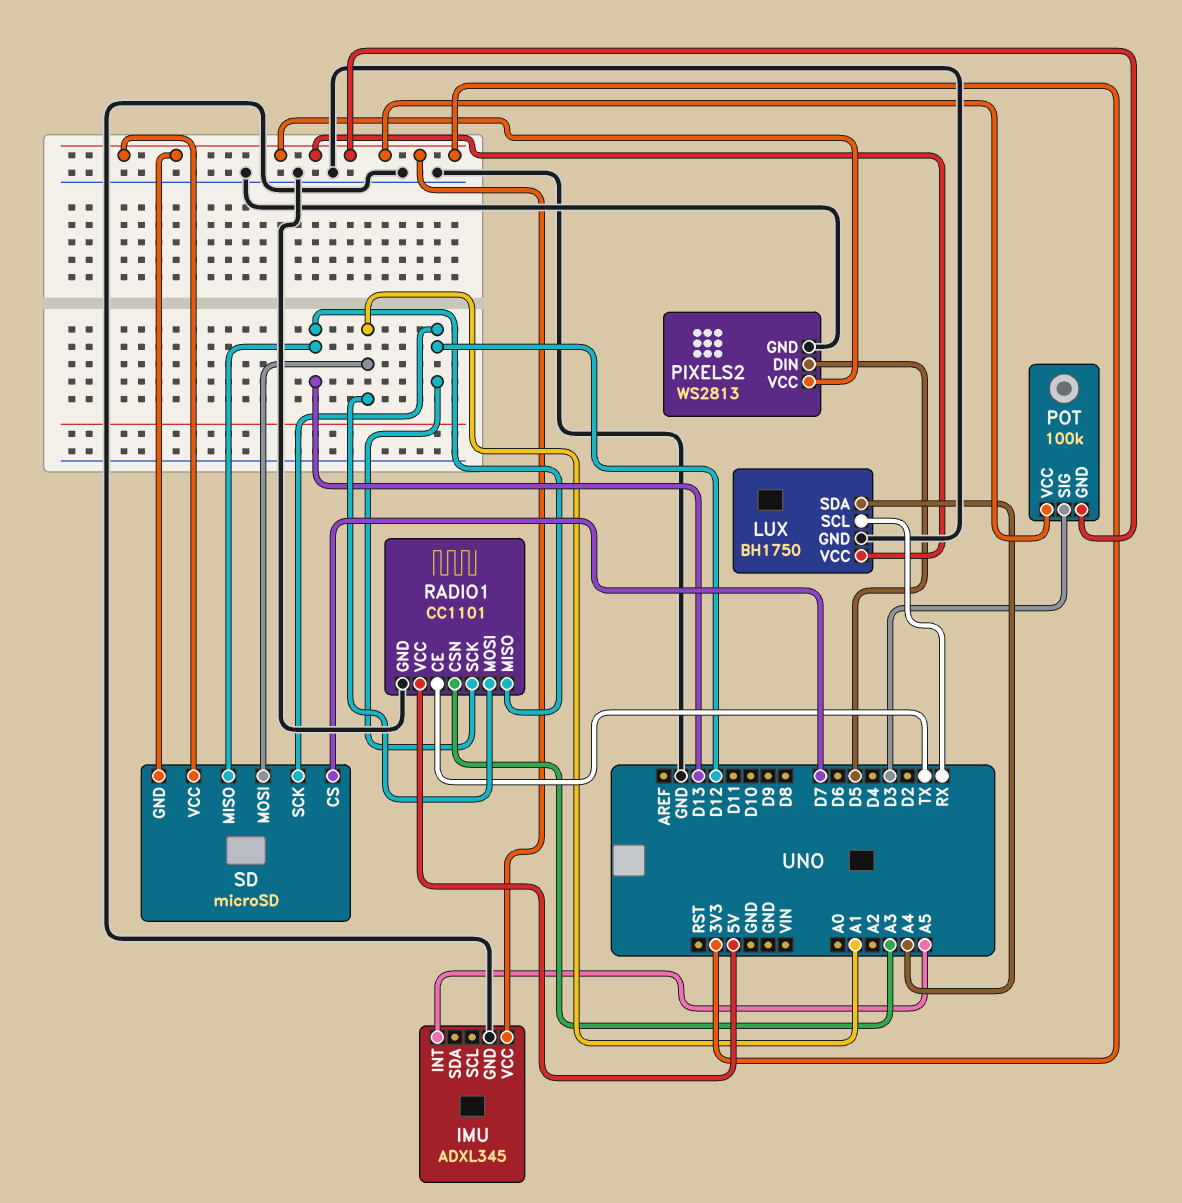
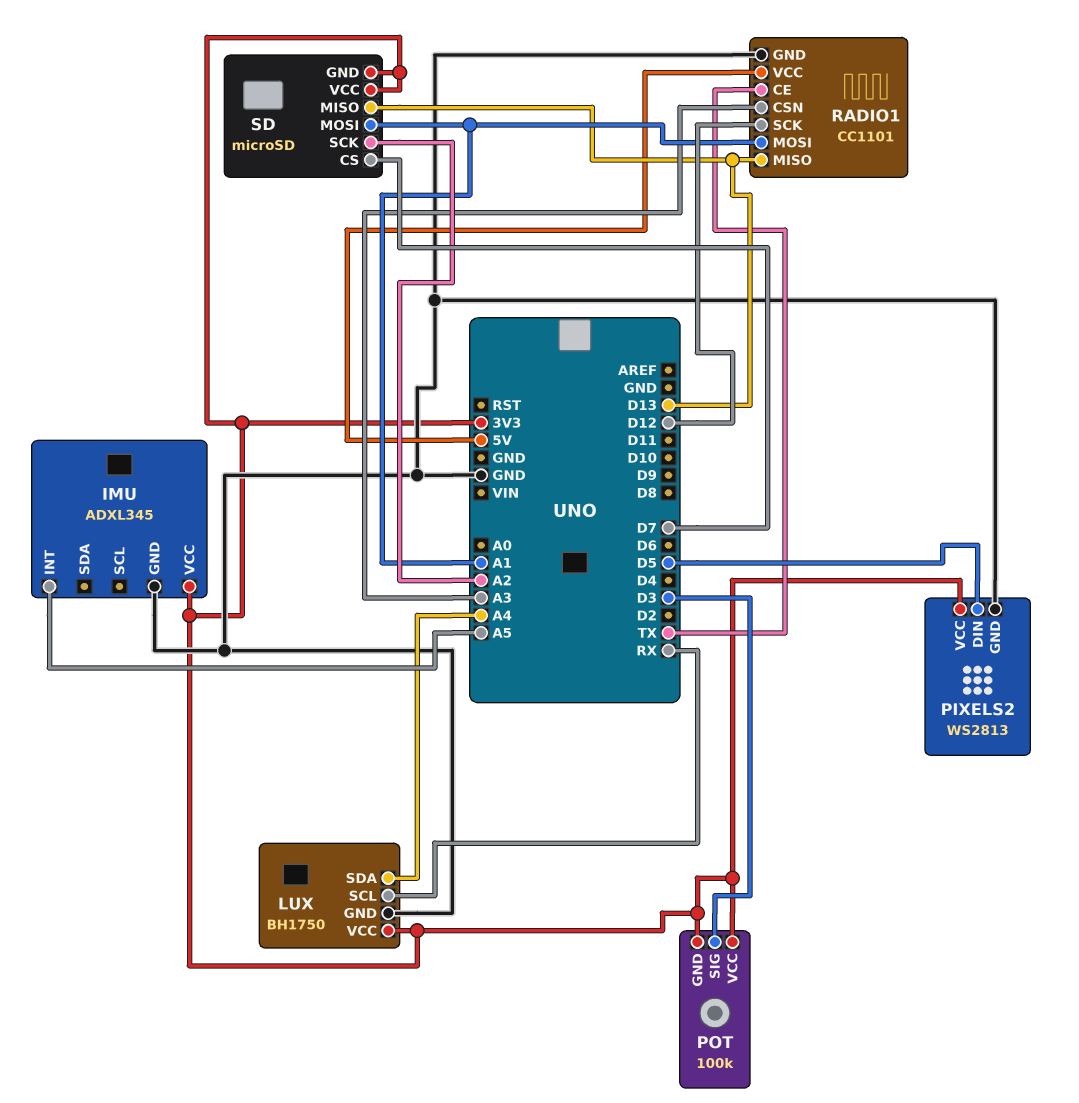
SD pin SCK: D12 -> A2

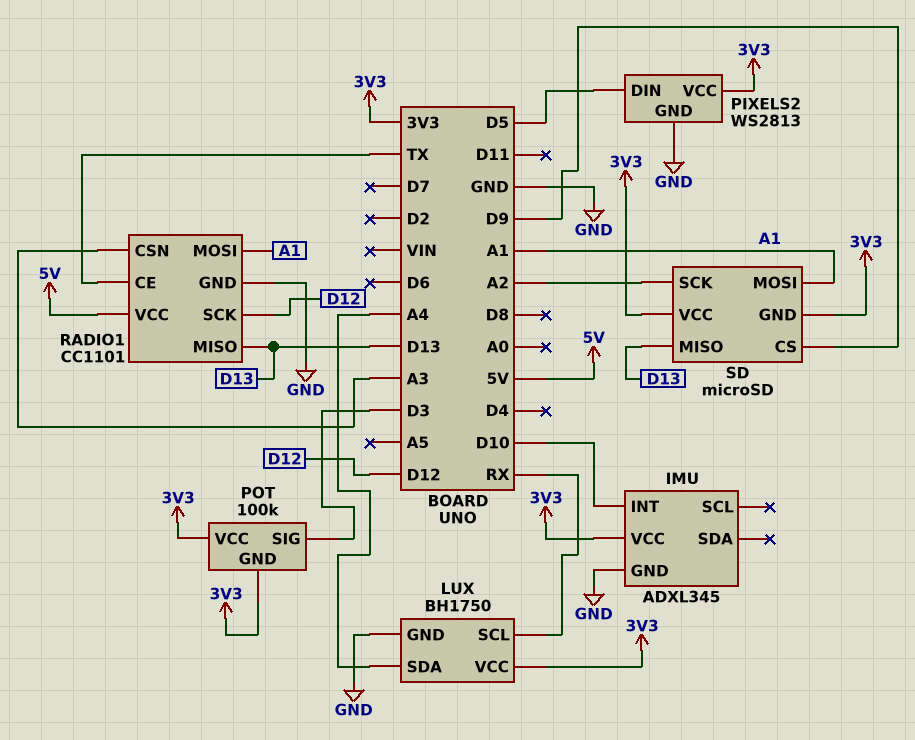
IMU pin INT: A5 -> D10
SD pin CS: D7 -> D9

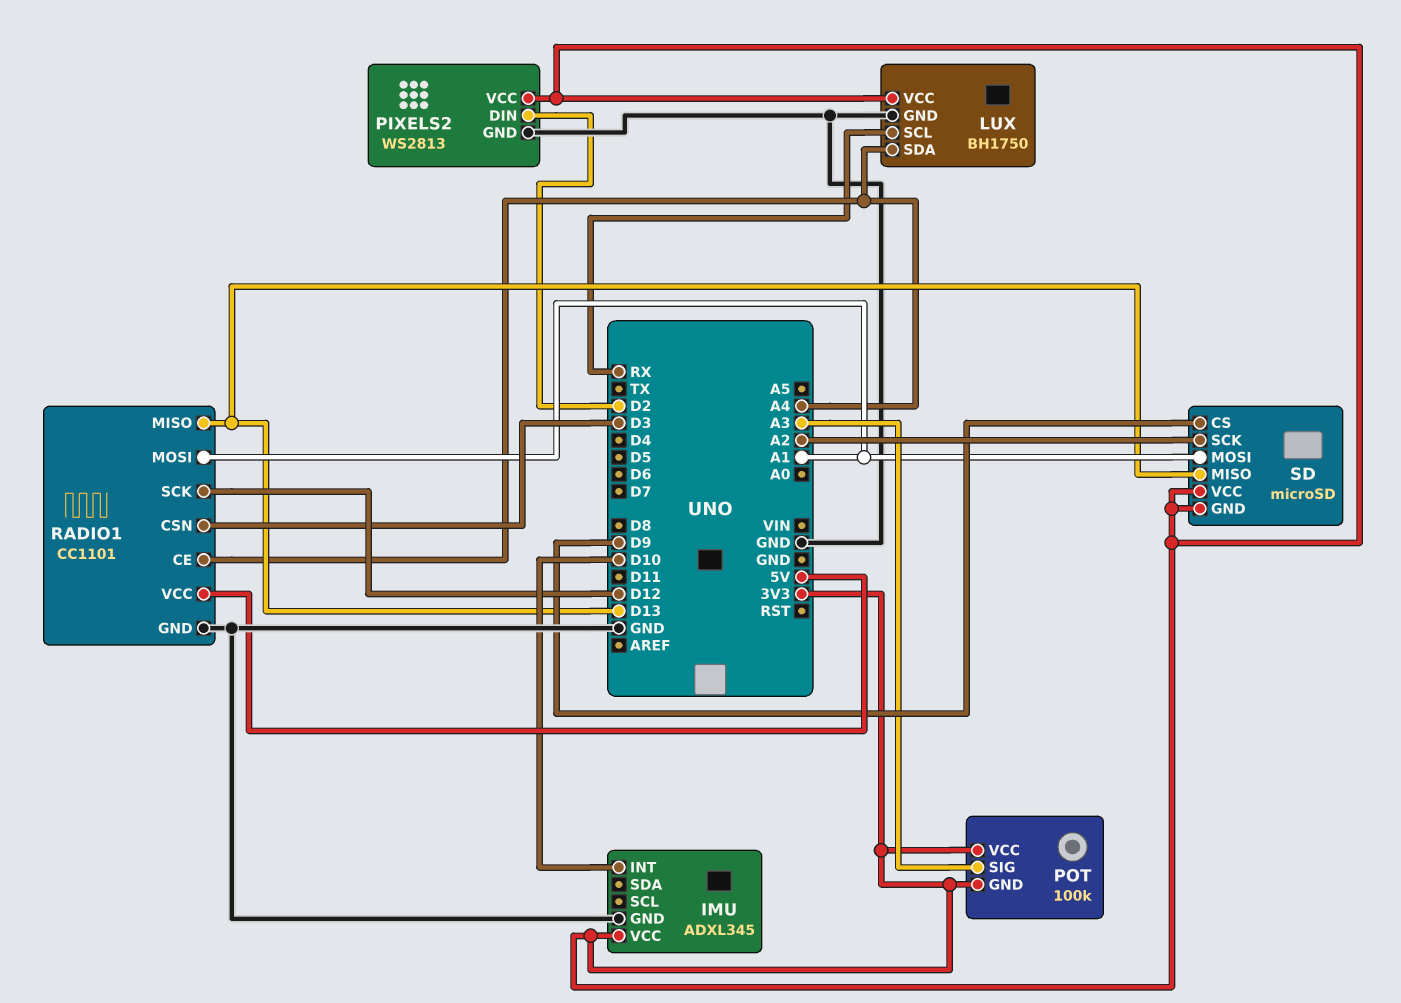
PIXELS2 pin DIN: D5 -> D2
POT pin SIG: D3 -> A3
RADIO1 pin CE: TX -> A4
RADIO1 pin CSN: A3 -> D3

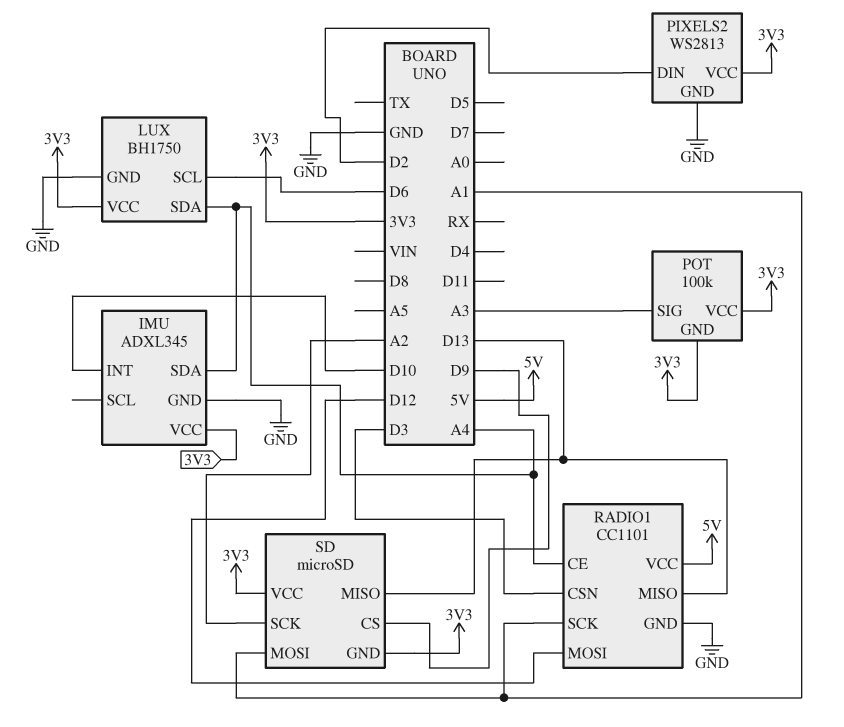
IMU pin SDA: none -> A4
LUX pin SCL: RX -> D6
RADIO1 pin MOSI: A1 -> D12
RADIO1 pin SCK: D12 -> A1

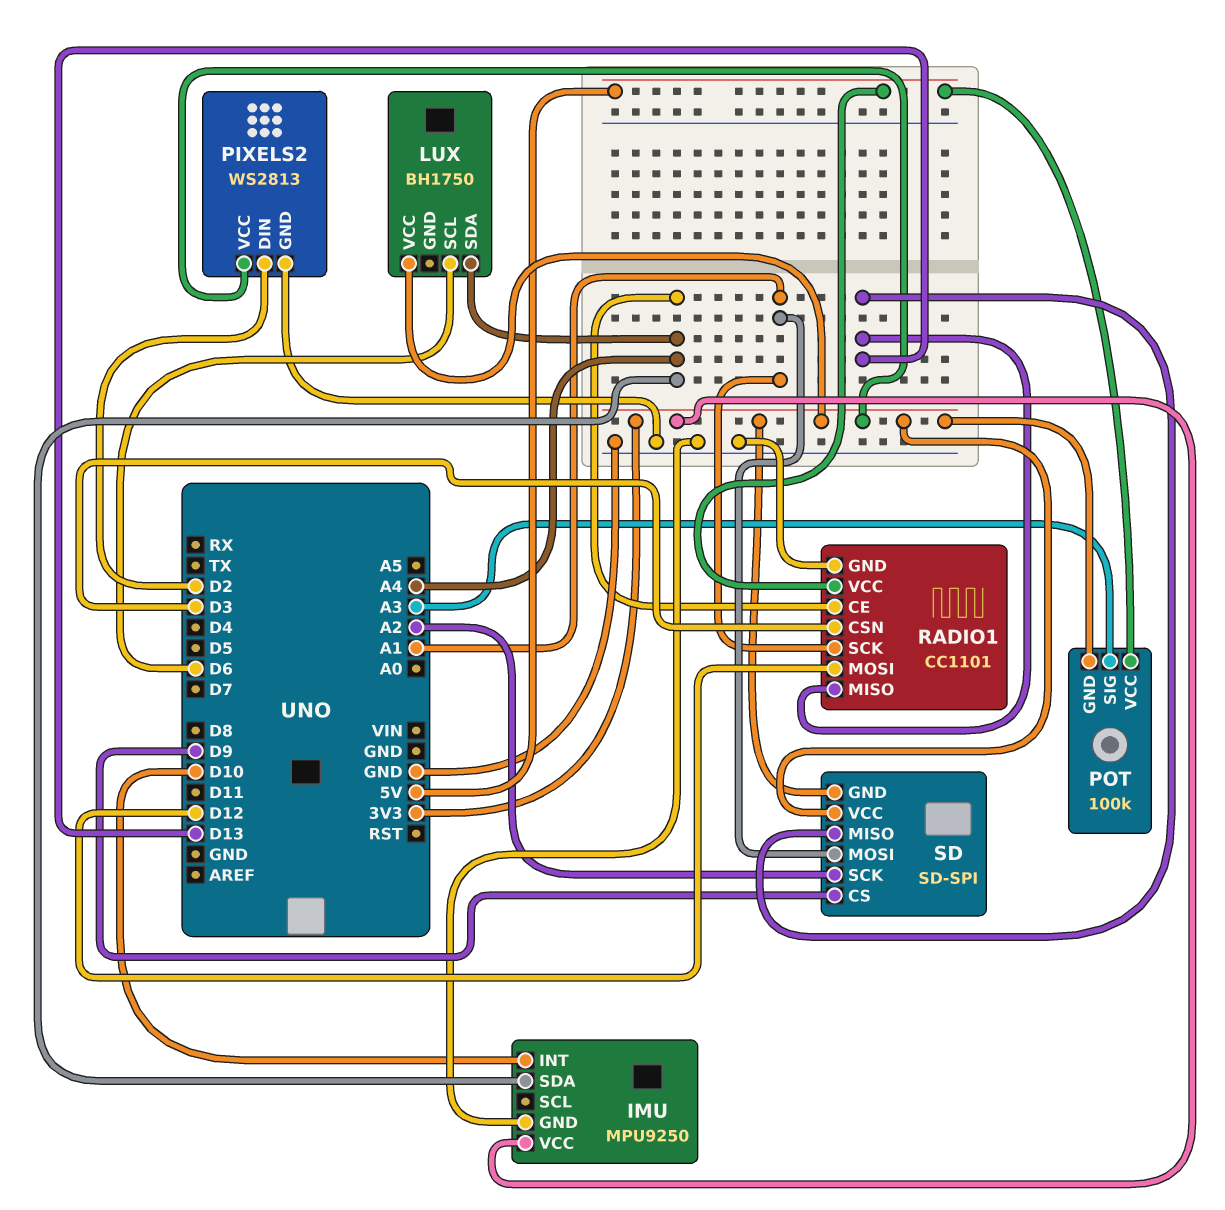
IMU: ADXL345 -> MPU9250
LUX pin GND: GND -> none
POT pin VCC: 3V3 -> 5V
SD: microSD -> SD-SPI

